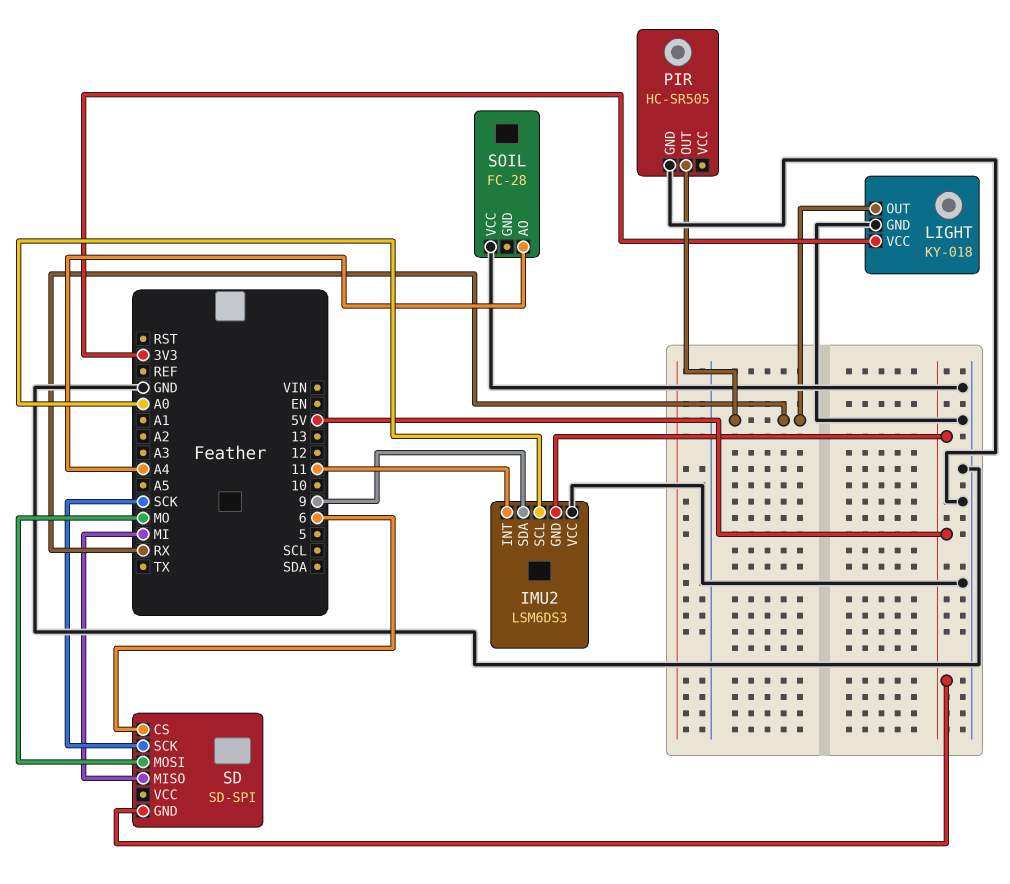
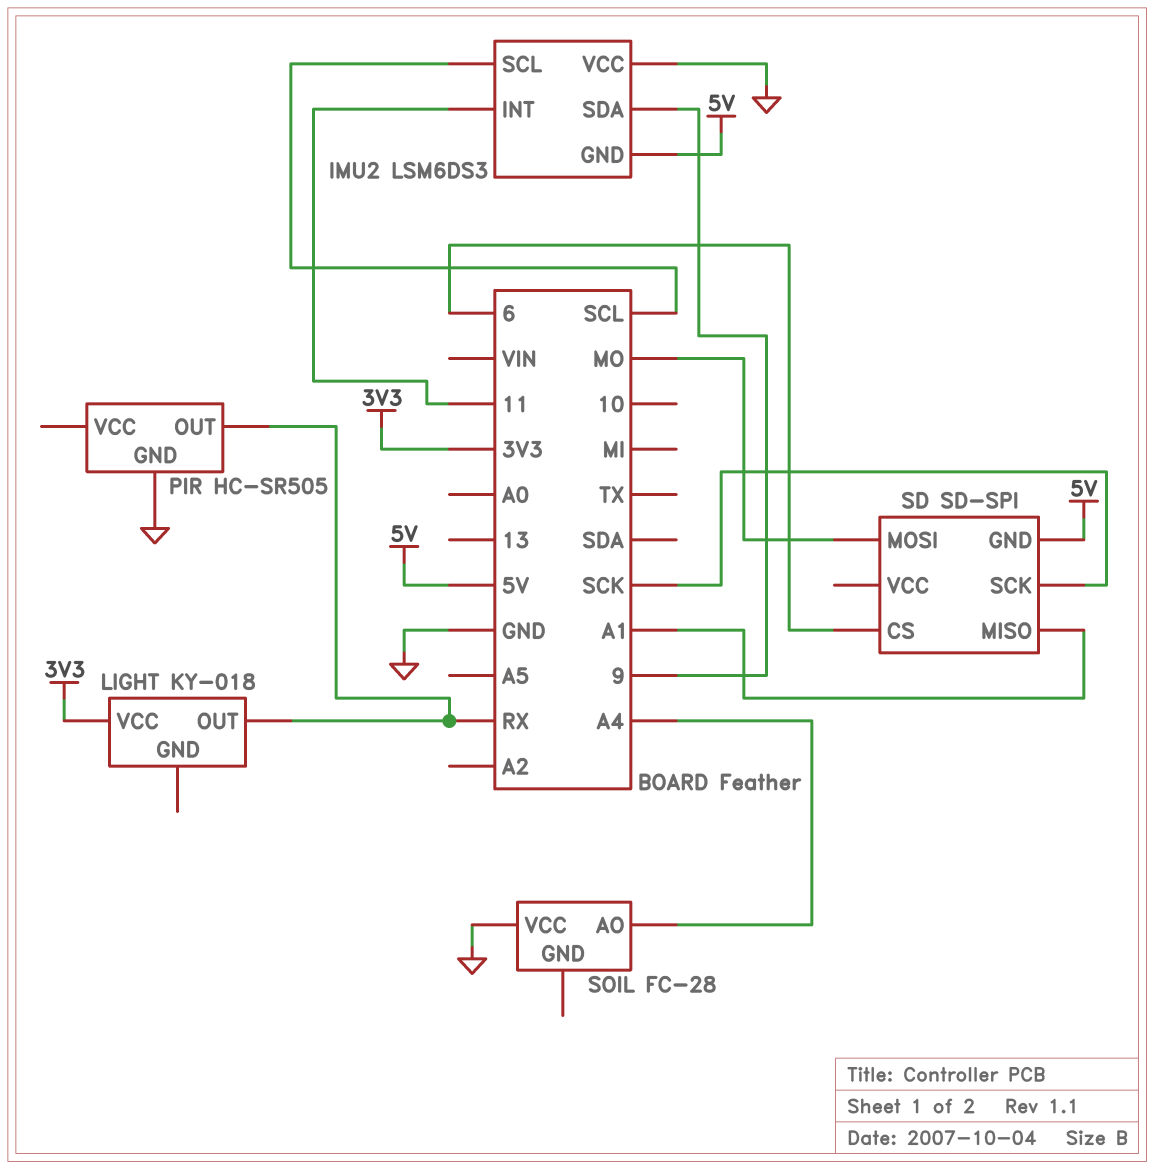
IMU2 pin SCL: A0 -> SCL
LIGHT pin GND: GND -> none
SD pin MISO: MI -> A1

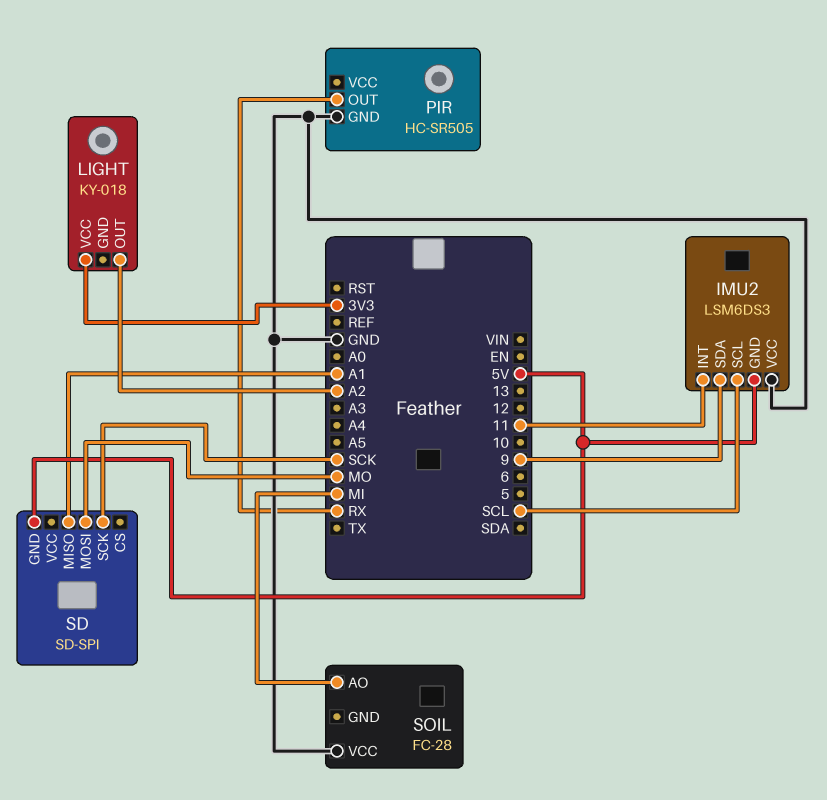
LIGHT pin OUT: RX -> A2
SD pin CS: 6 -> none
SOIL pin AO: A4 -> MI

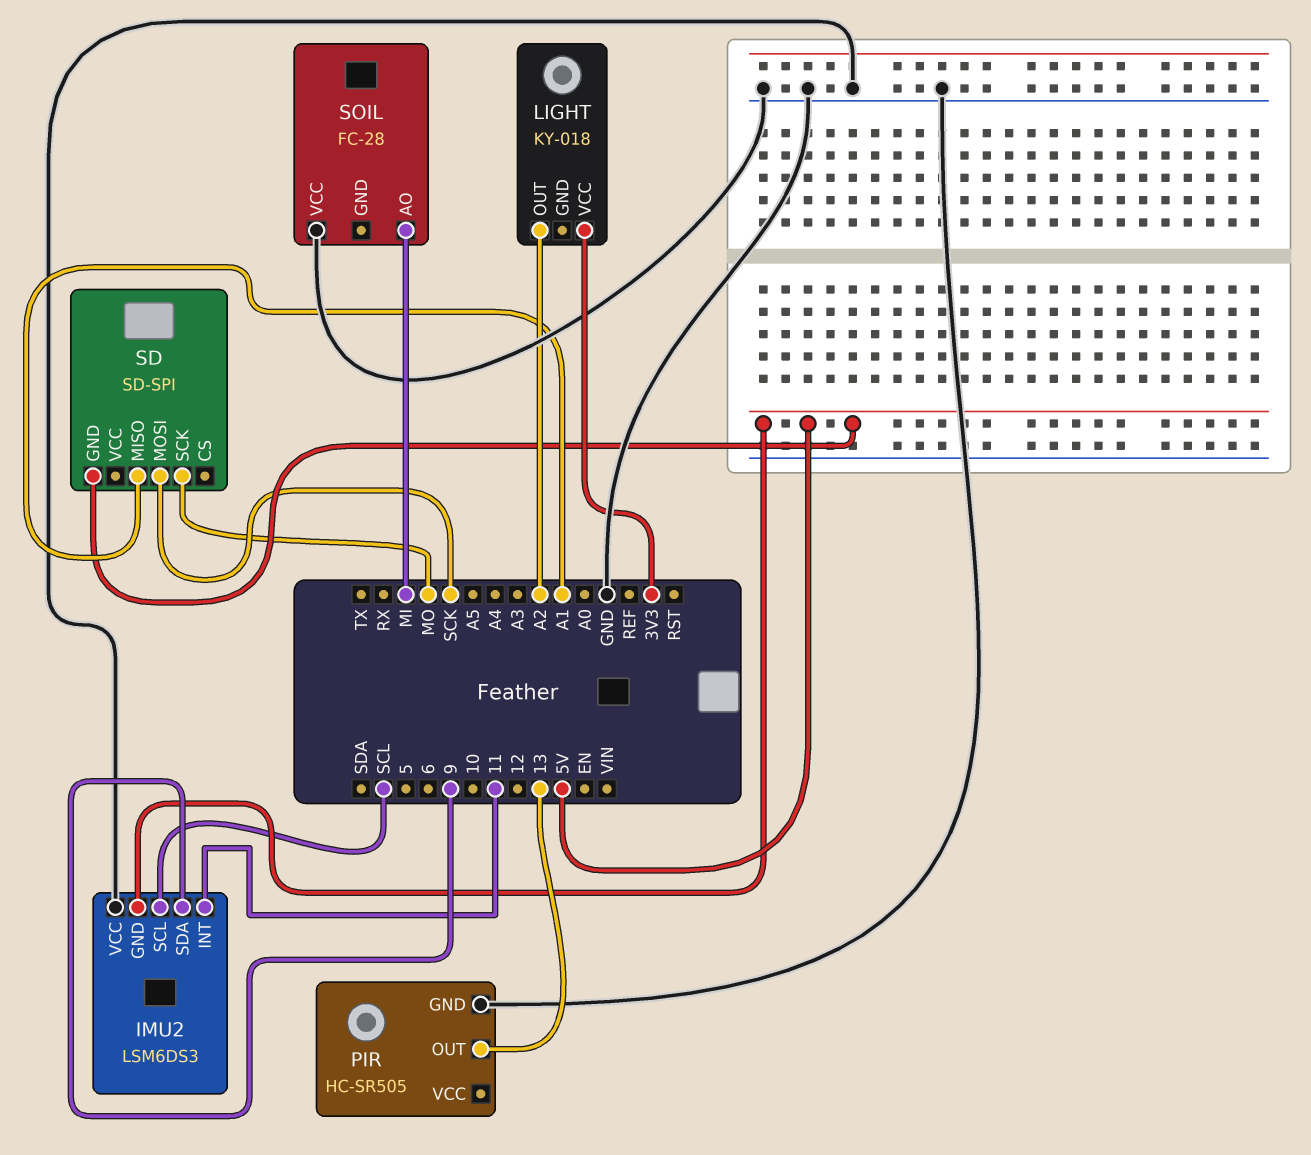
PIR pin OUT: RX -> 13
SD pin MOSI: MO -> SCK
SD pin SCK: SCK -> MO

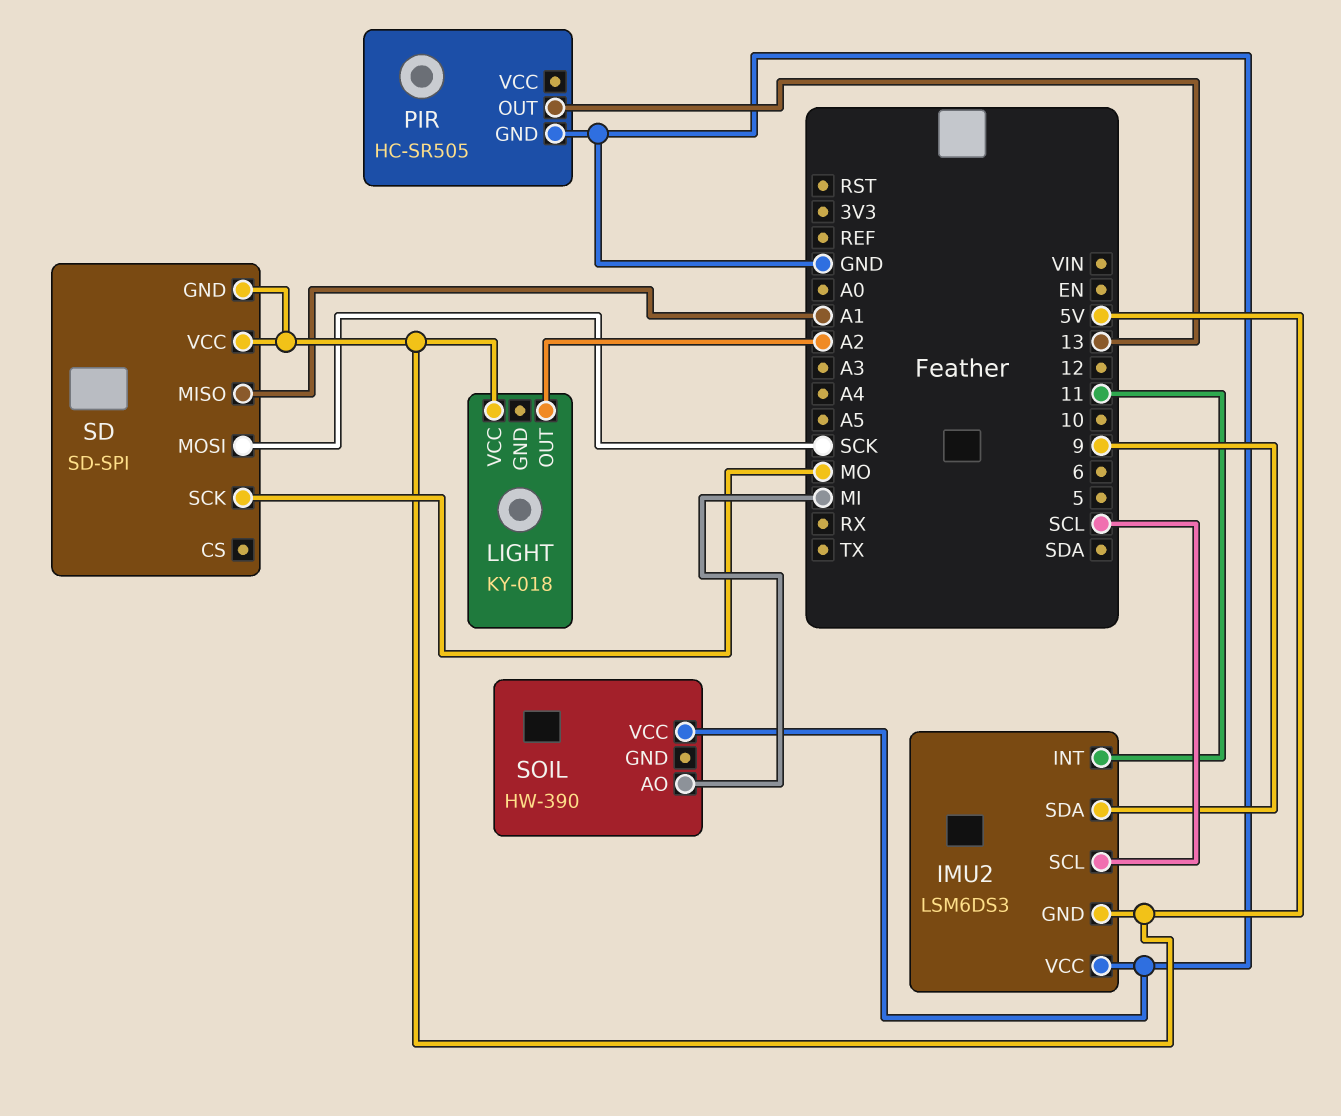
LIGHT pin VCC: 3V3 -> 5V
SD pin VCC: none -> 5V
SOIL: FC-28 -> HW-390

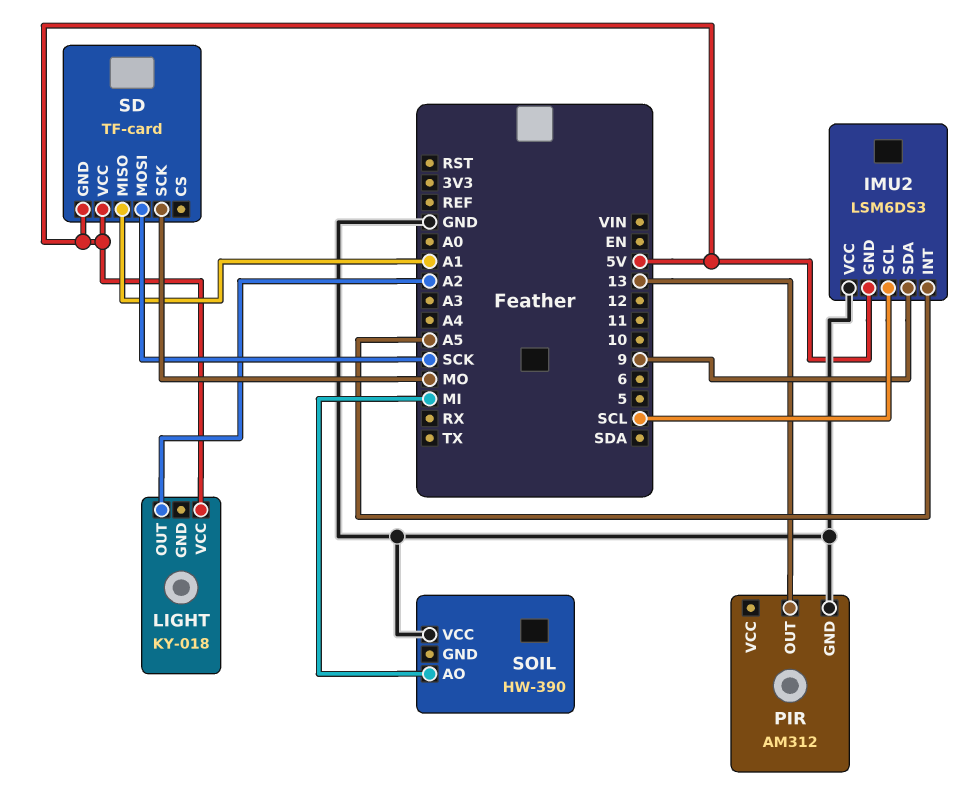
IMU2 pin INT: 11 -> A5
PIR: HC-SR505 -> AM312
SD: SD-SPI -> TF-card

